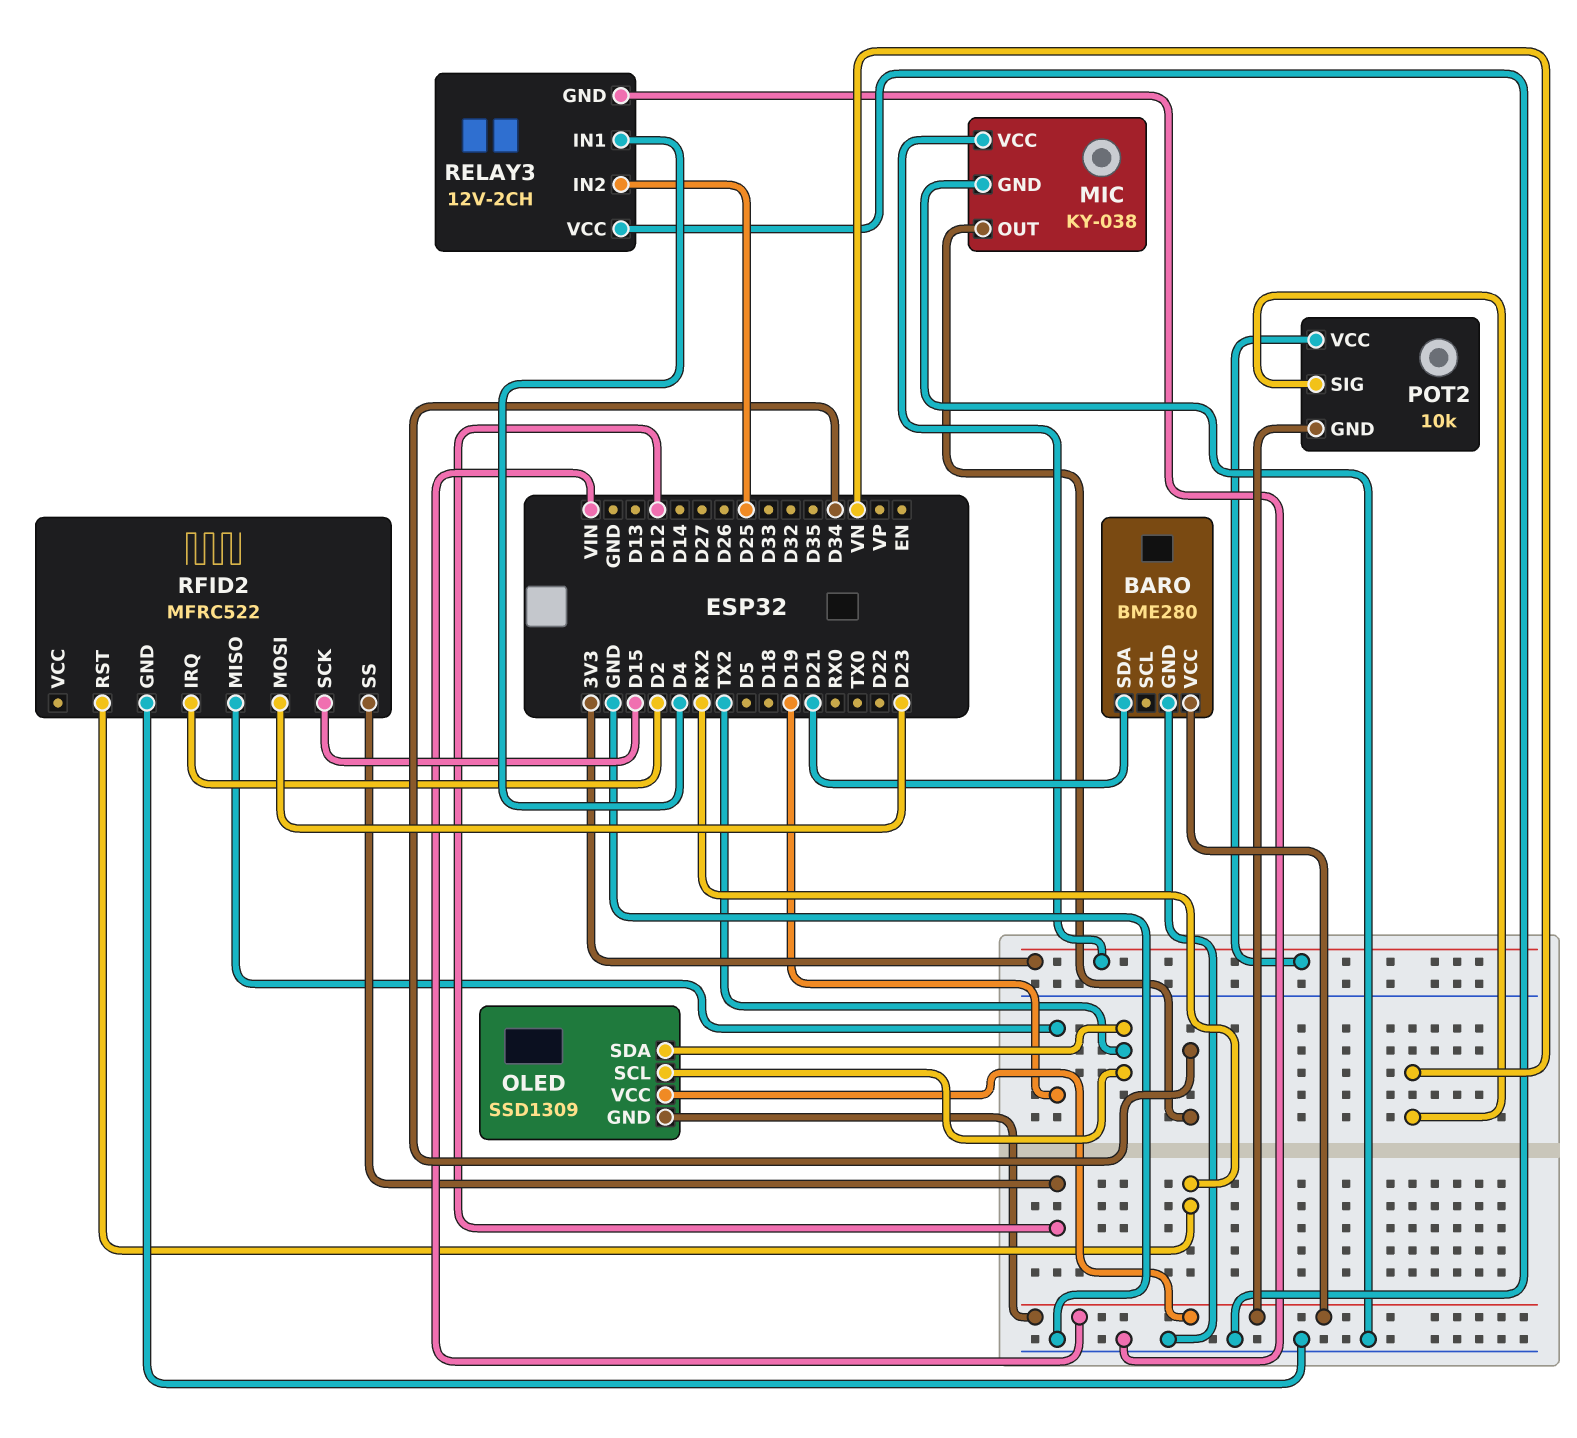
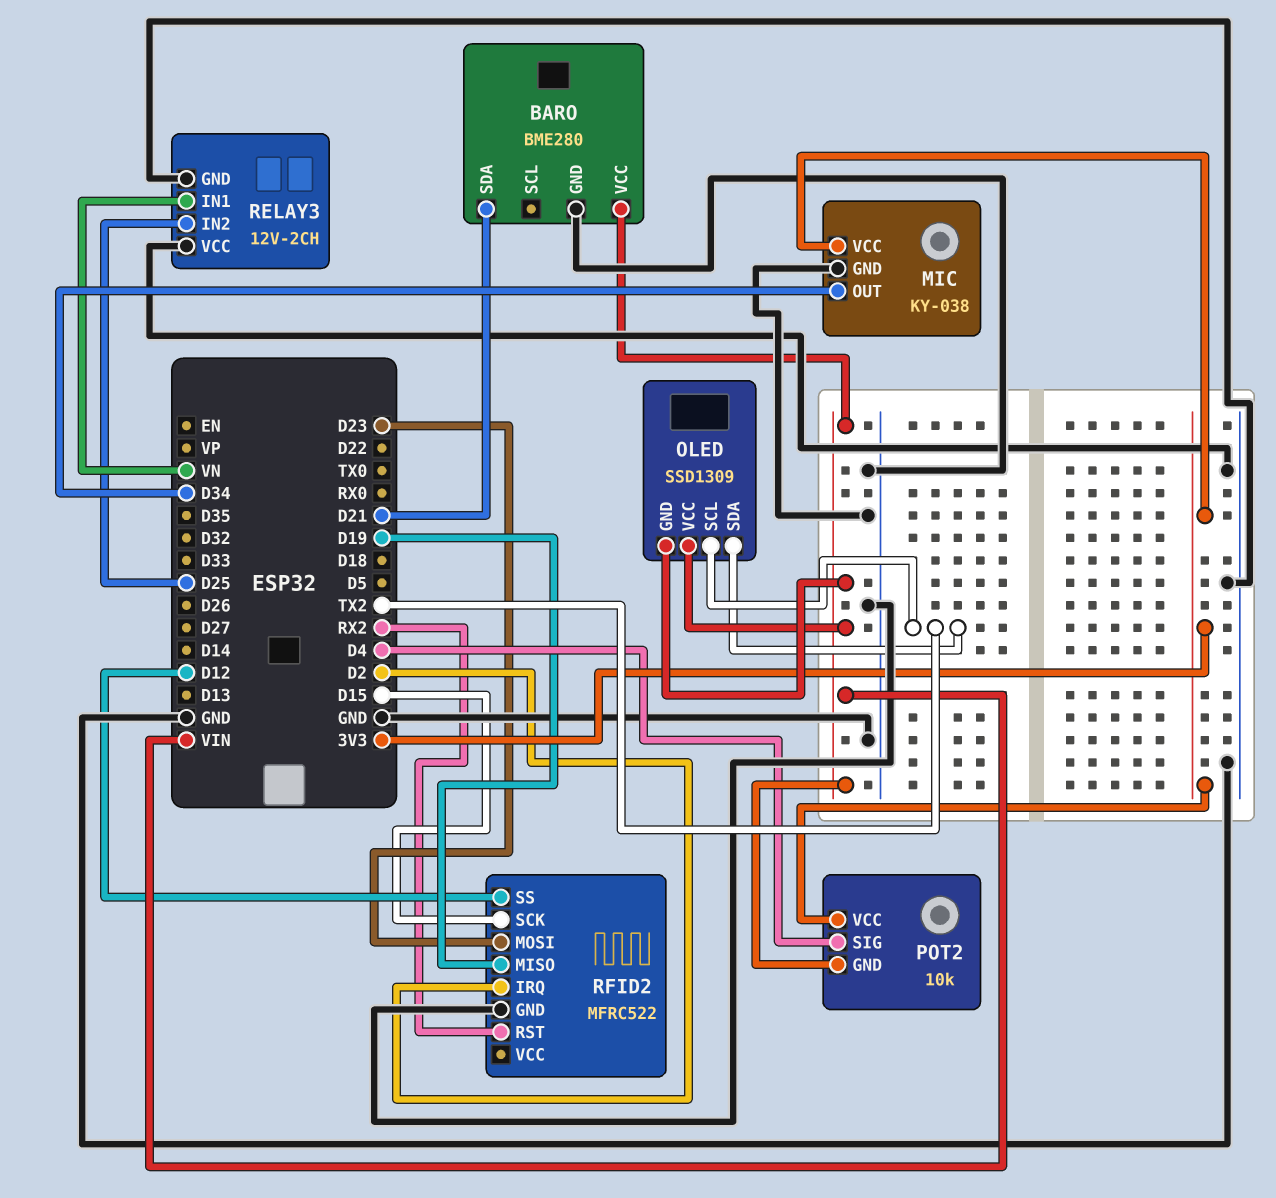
POT2 pin SIG: VN -> D4
RELAY3 pin IN1: D4 -> VN

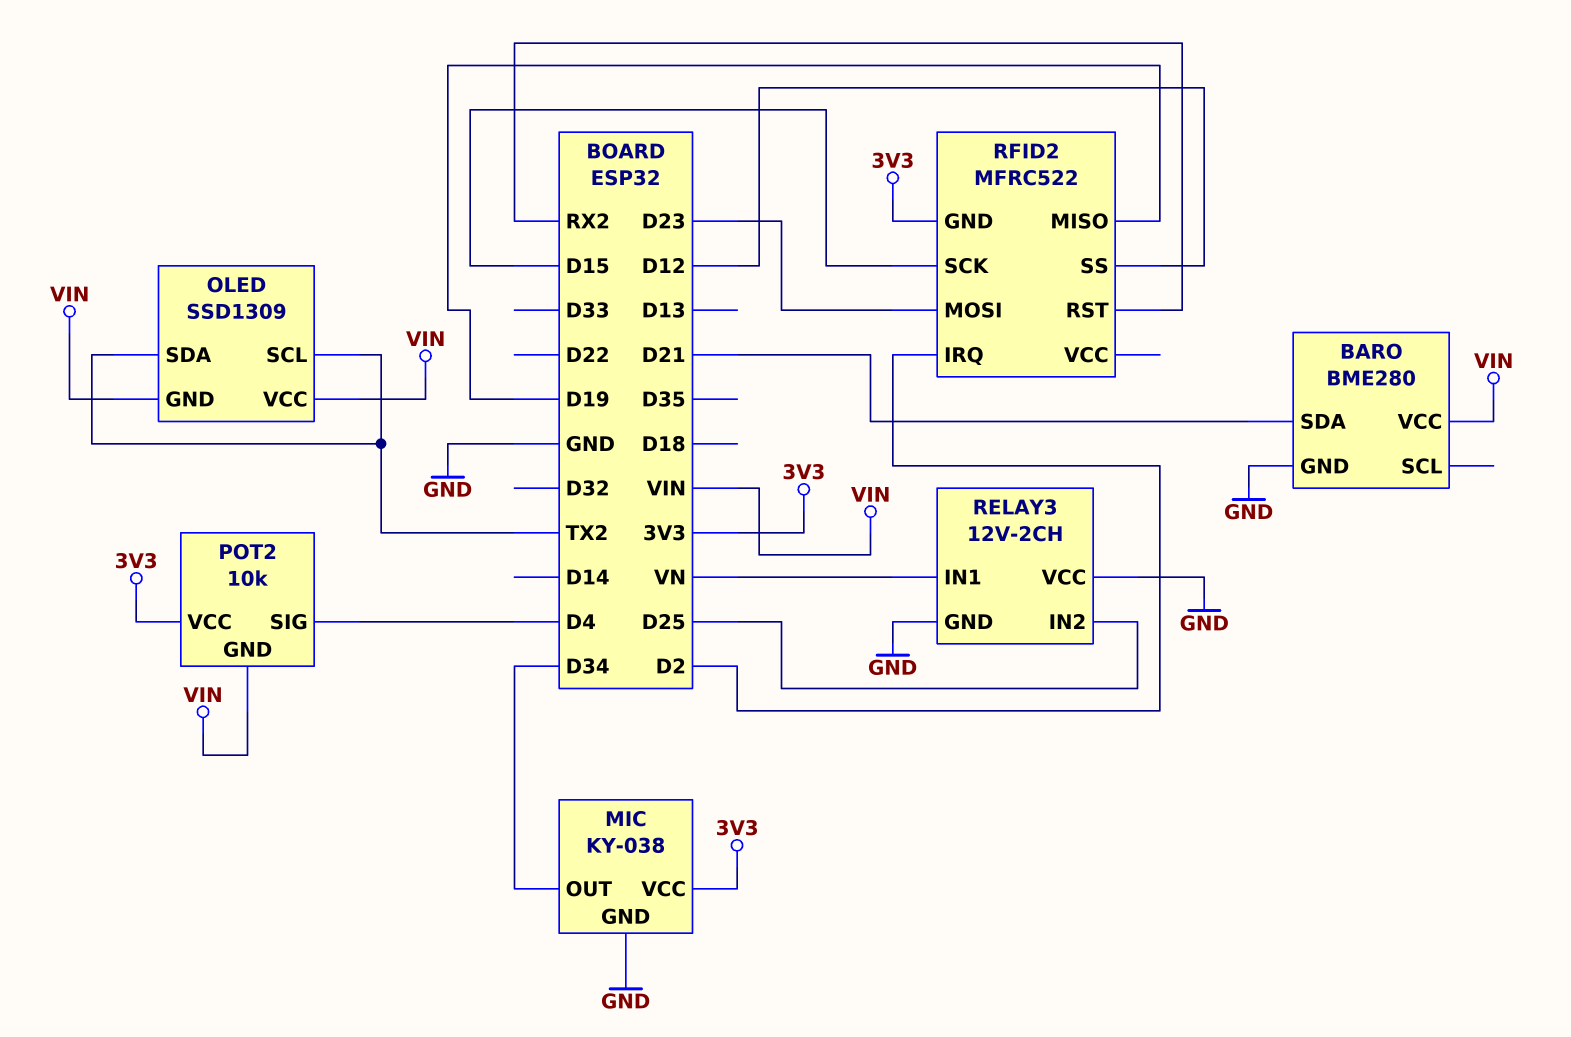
RFID2 pin GND: GND -> 3V3

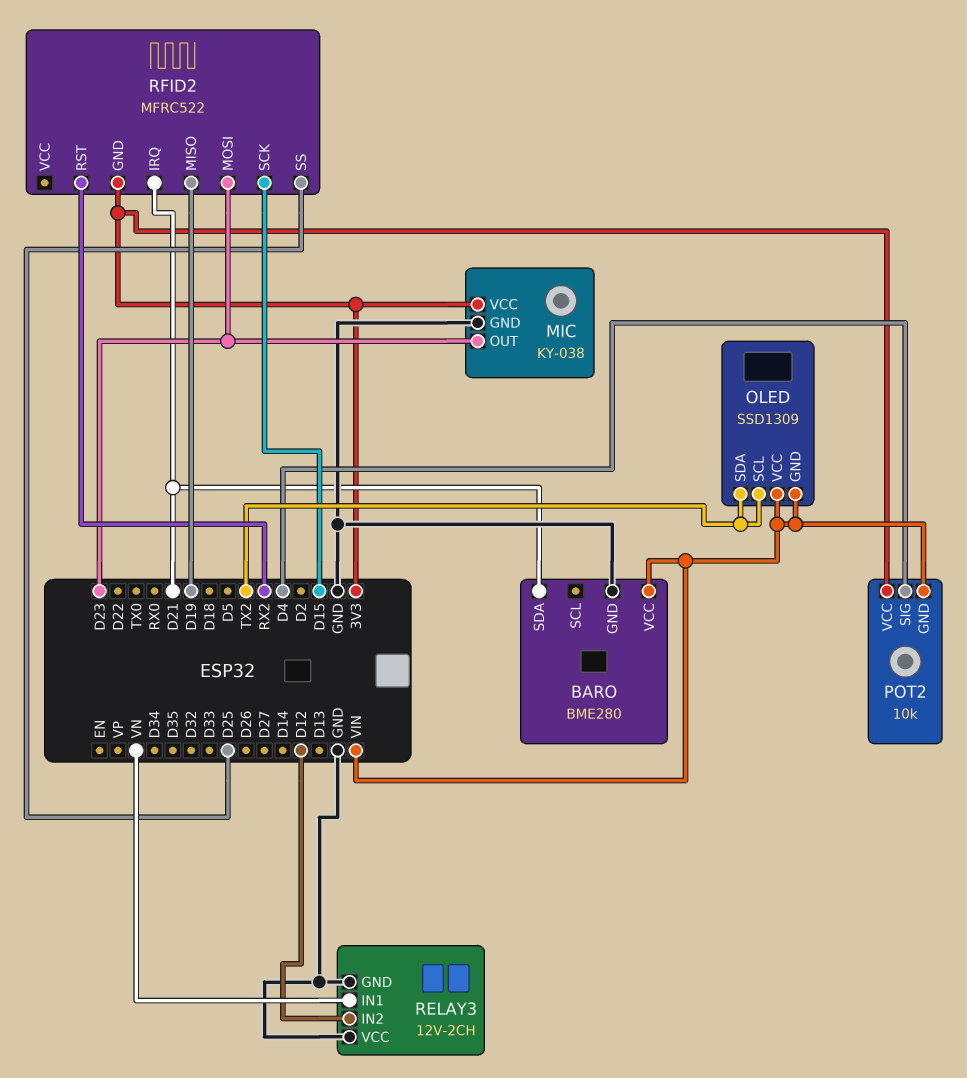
MIC pin OUT: D34 -> D23
RELAY3 pin IN2: D25 -> D12
RFID2 pin IRQ: D2 -> D21
RFID2 pin SS: D12 -> D25

